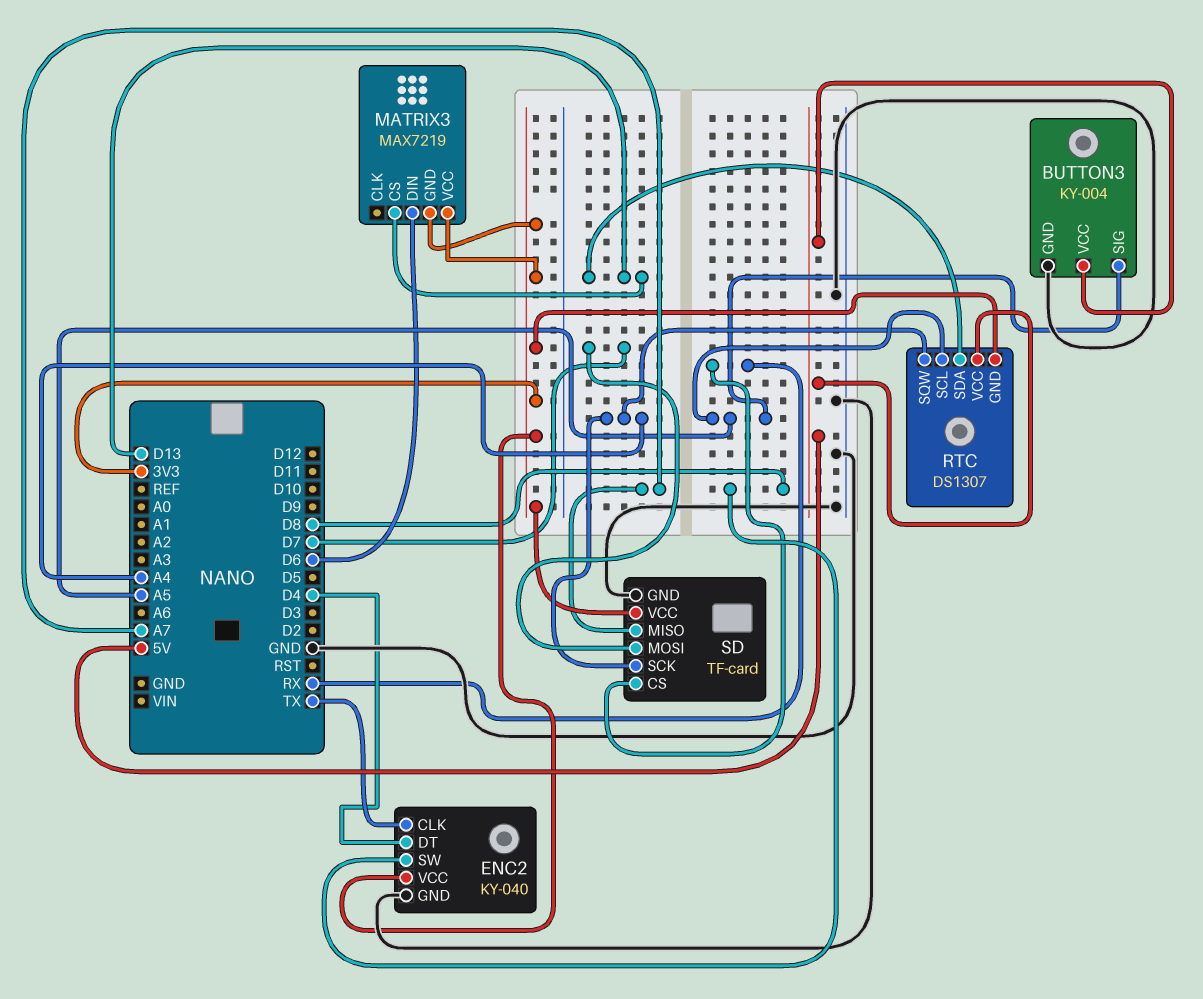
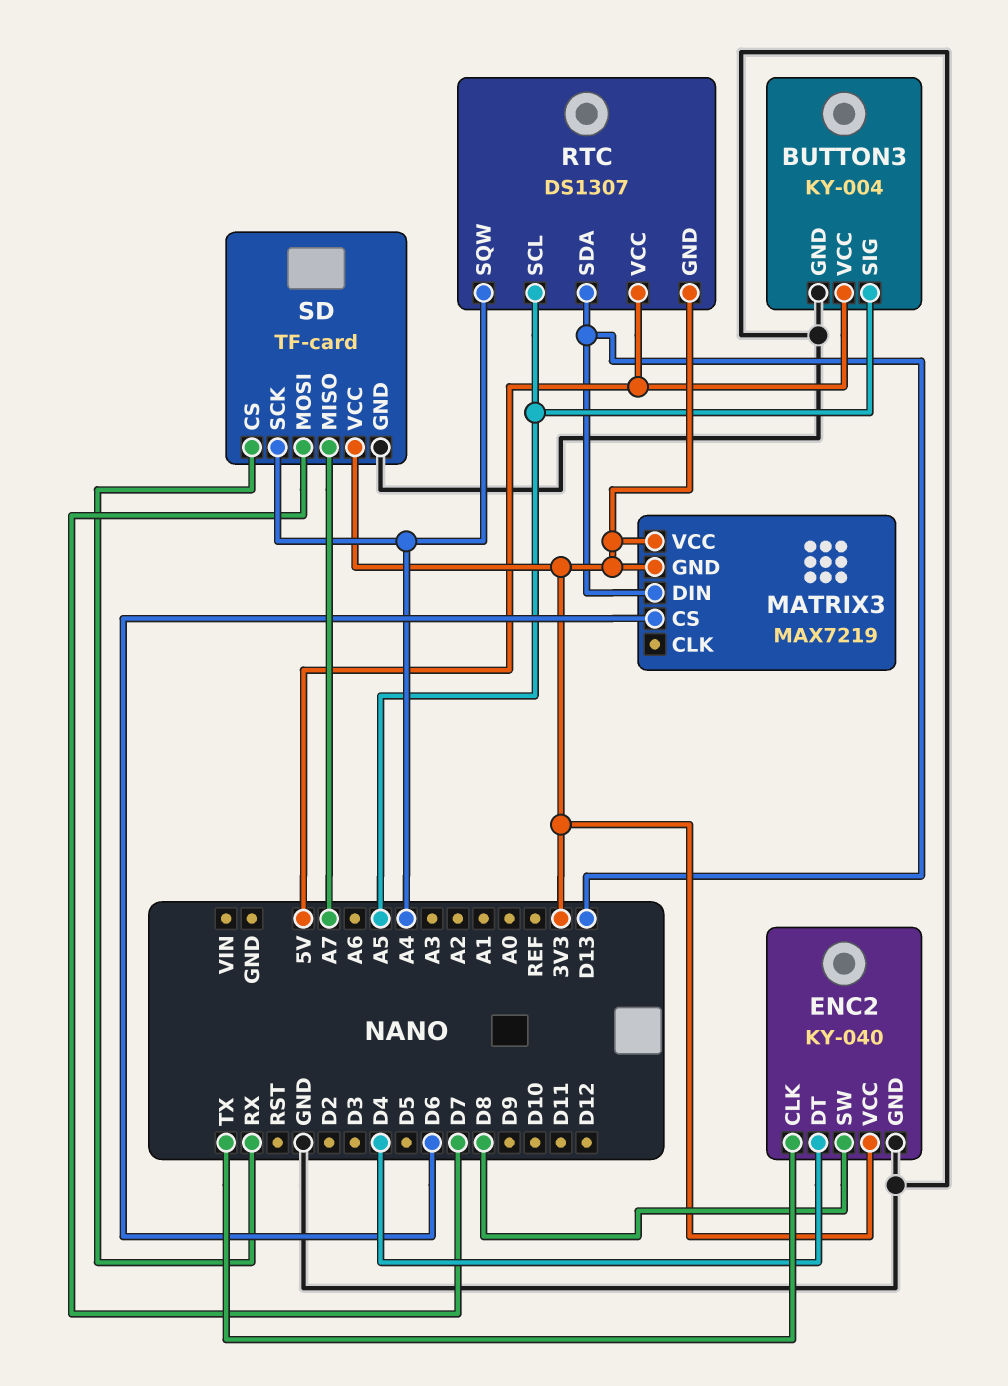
MATRIX3 pin CS: D13 -> D6
MATRIX3 pin DIN: D6 -> D13

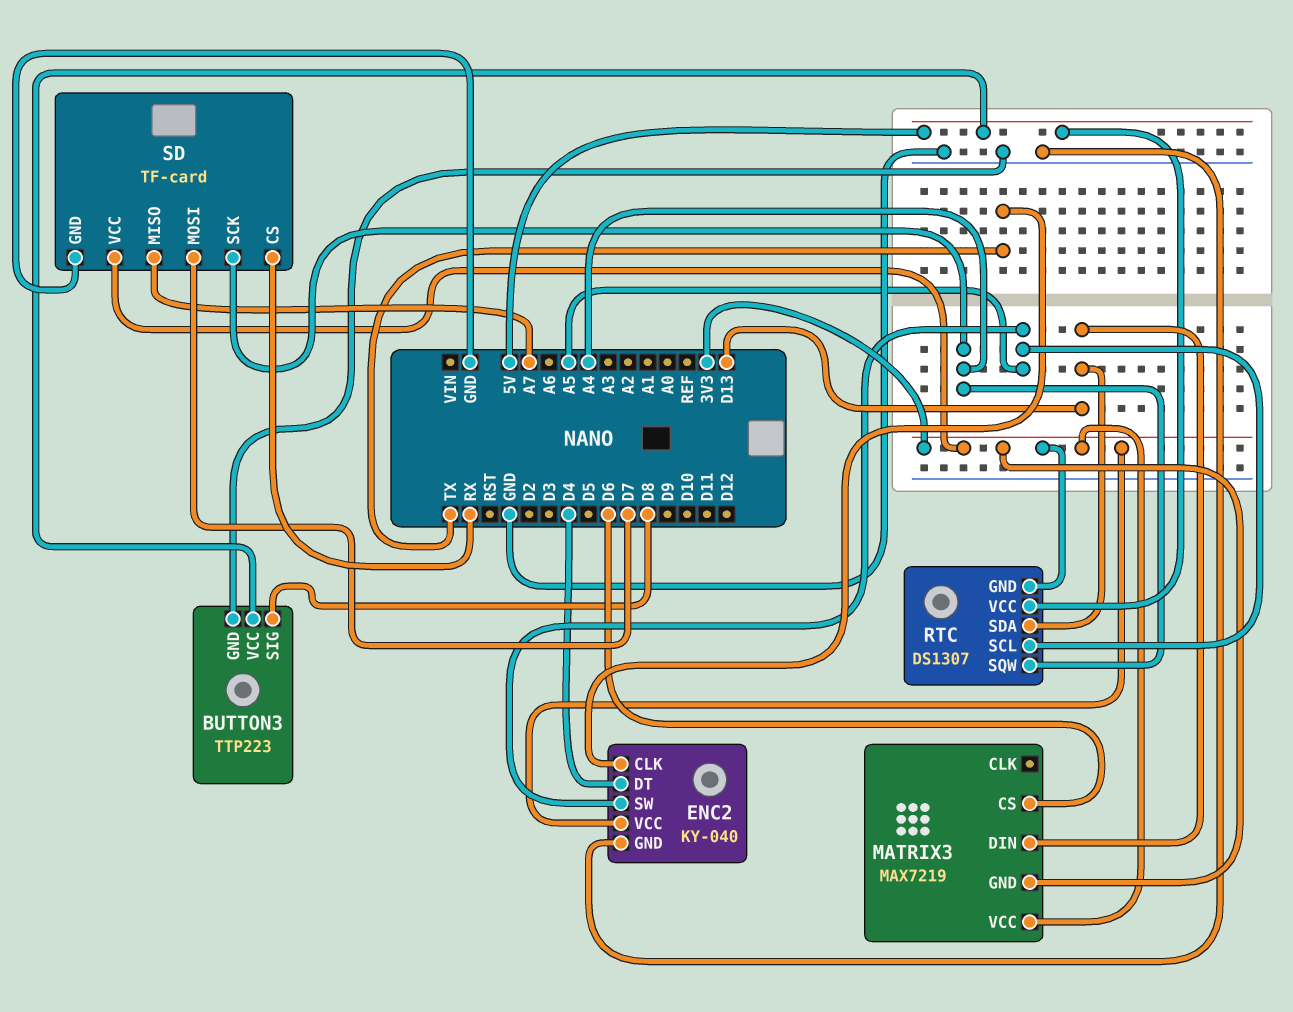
BUTTON3: KY-004 -> TTP223
BUTTON3 pin SIG: A5 -> D8
ENC2 pin SW: D8 -> A5

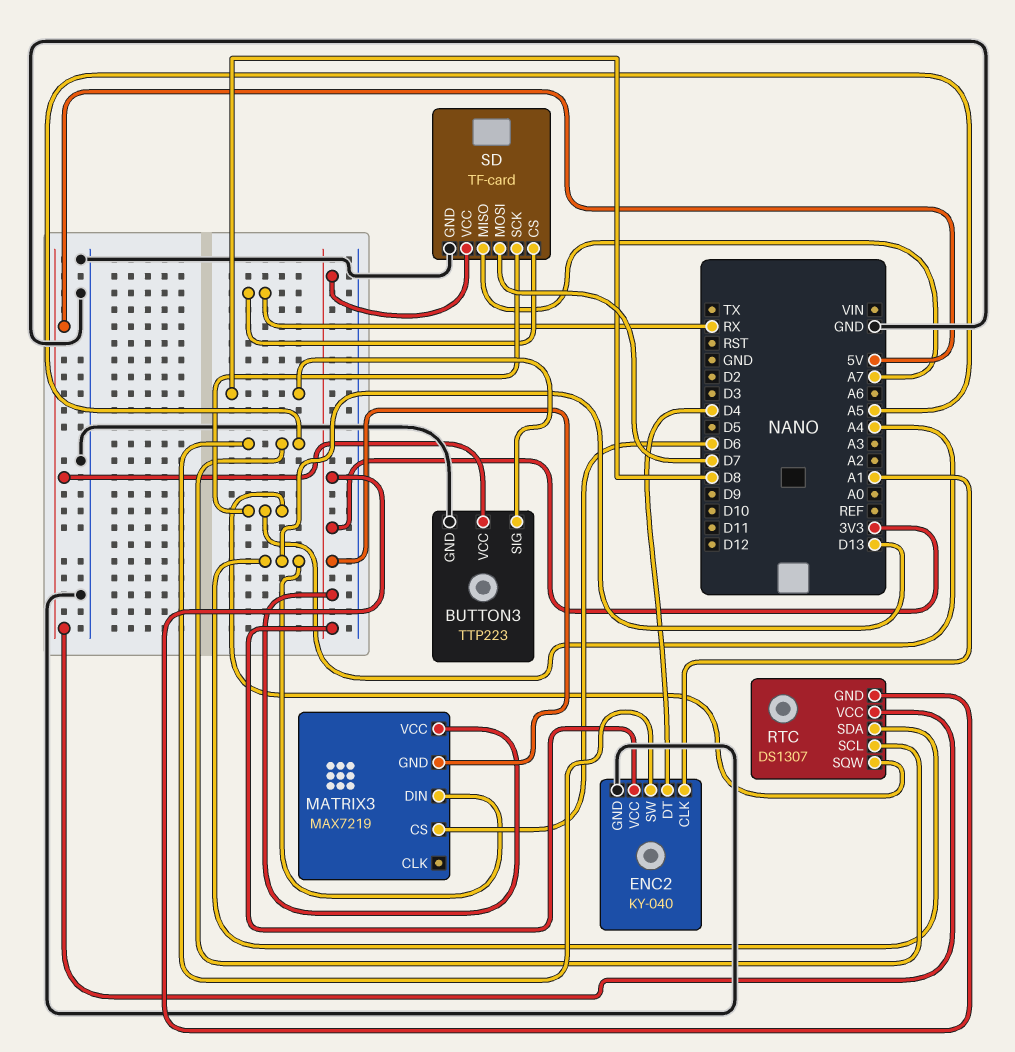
ENC2 pin CLK: TX -> A1

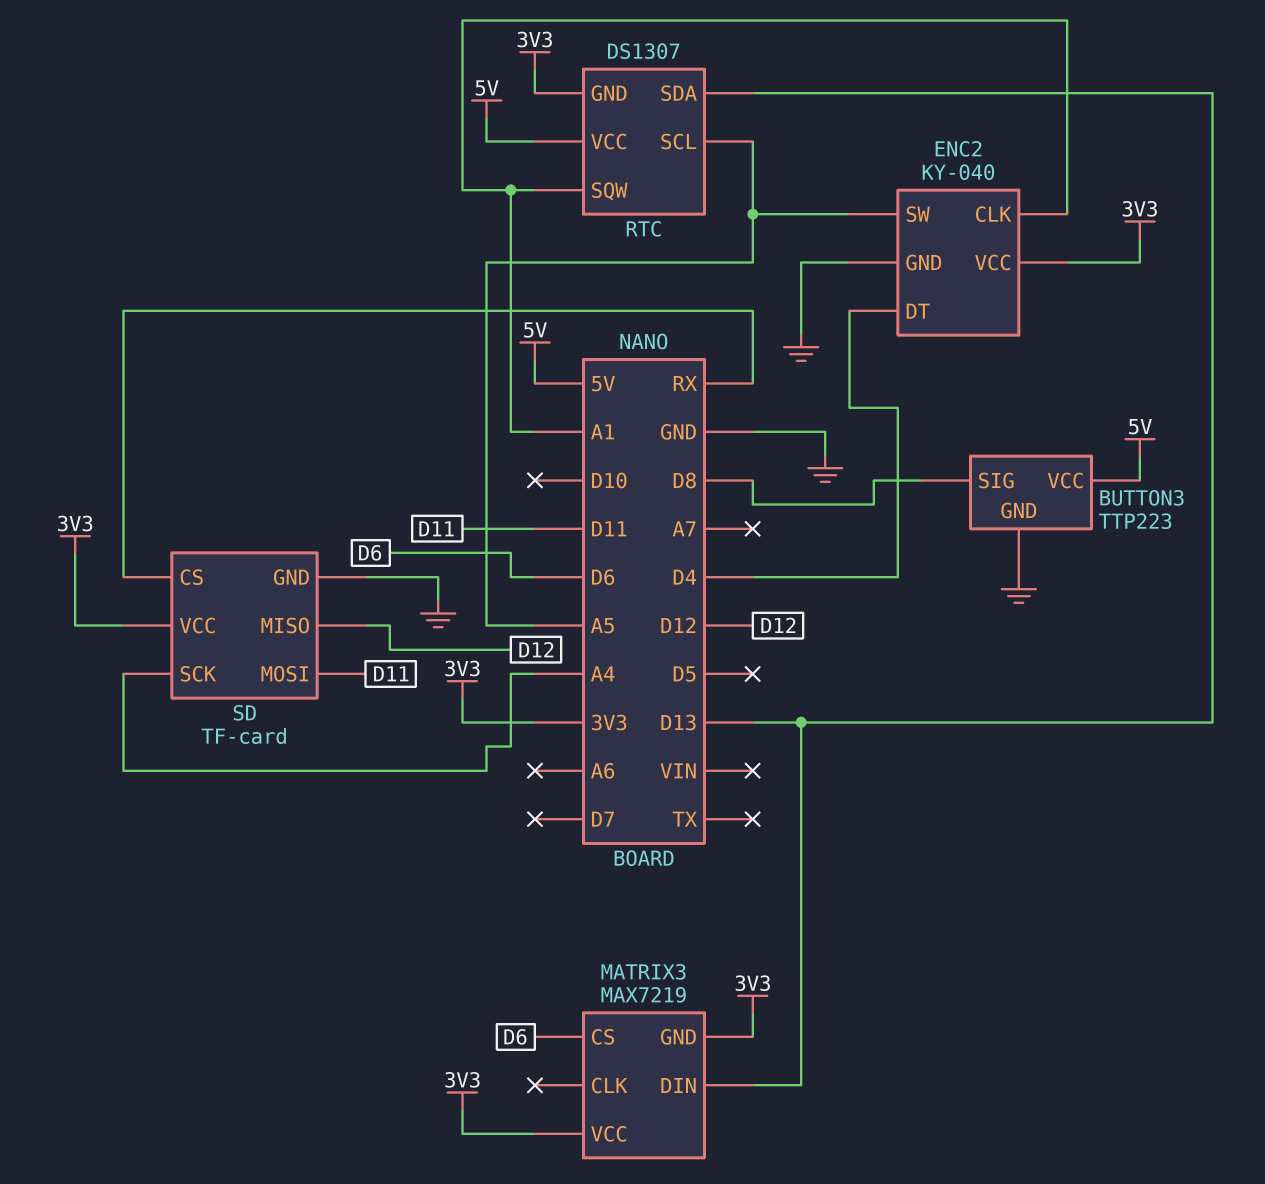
RTC pin SQW: A4 -> A1
SD pin MISO: A7 -> D12
SD pin MOSI: D7 -> D11

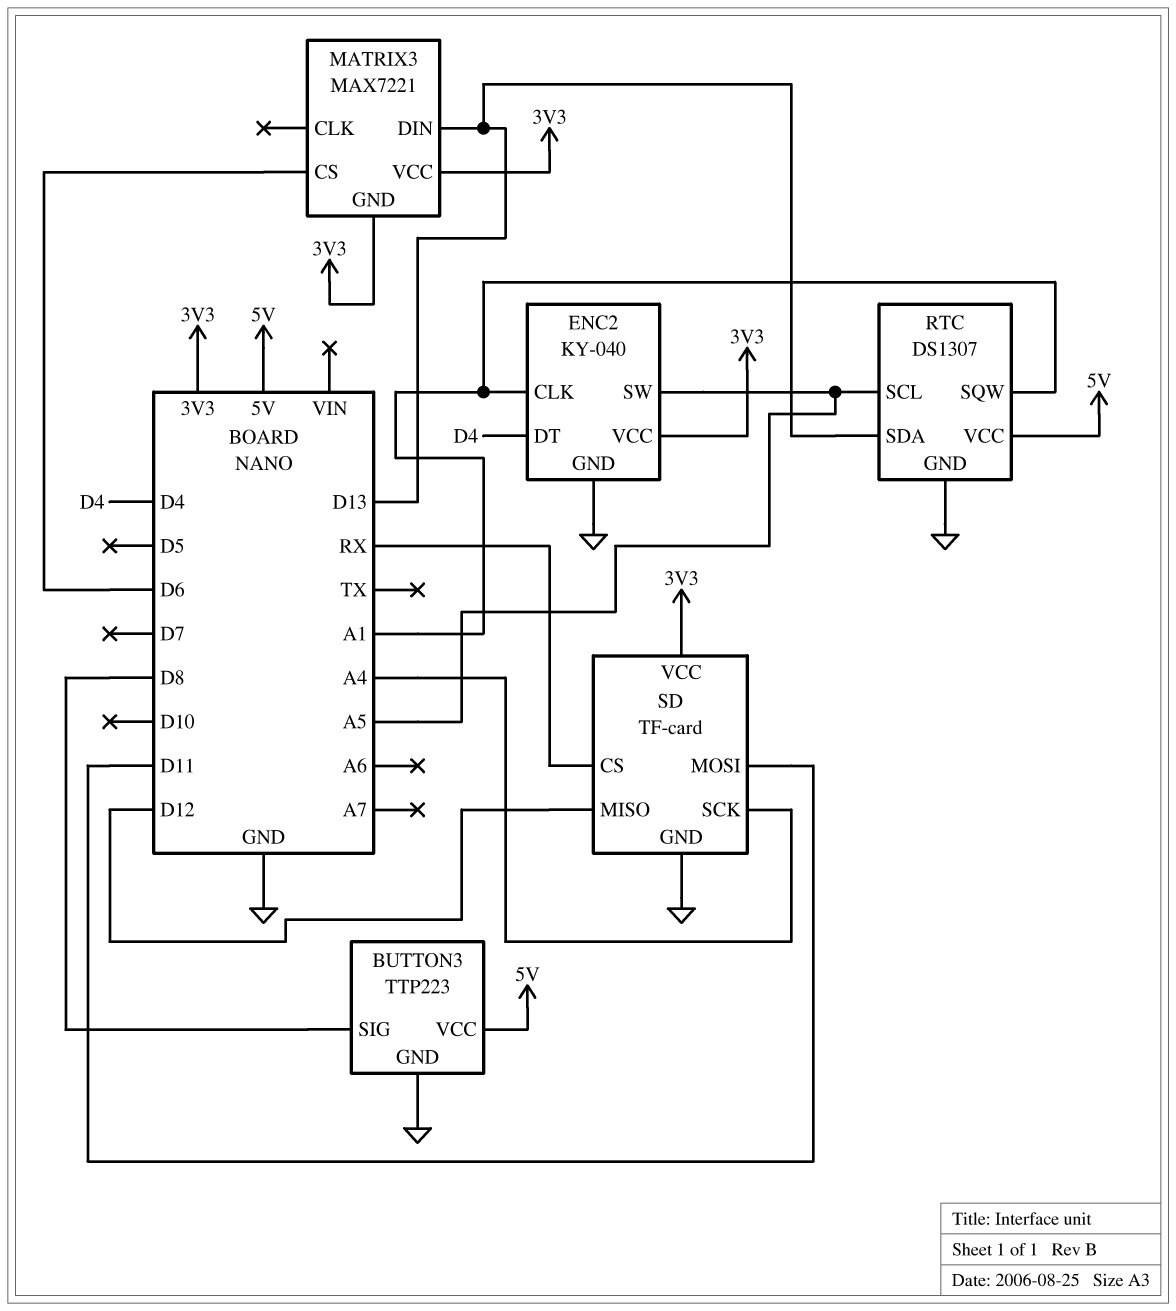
MATRIX3: MAX7219 -> MAX7221
RTC pin GND: 3V3 -> GND

